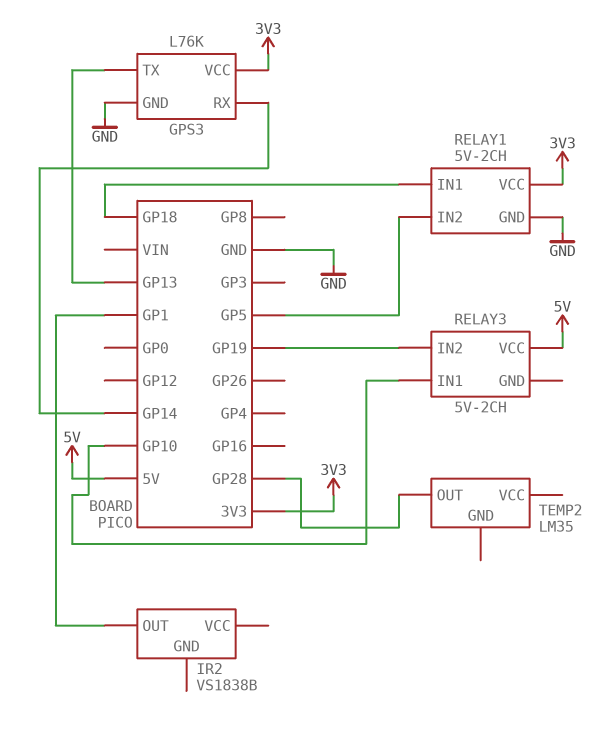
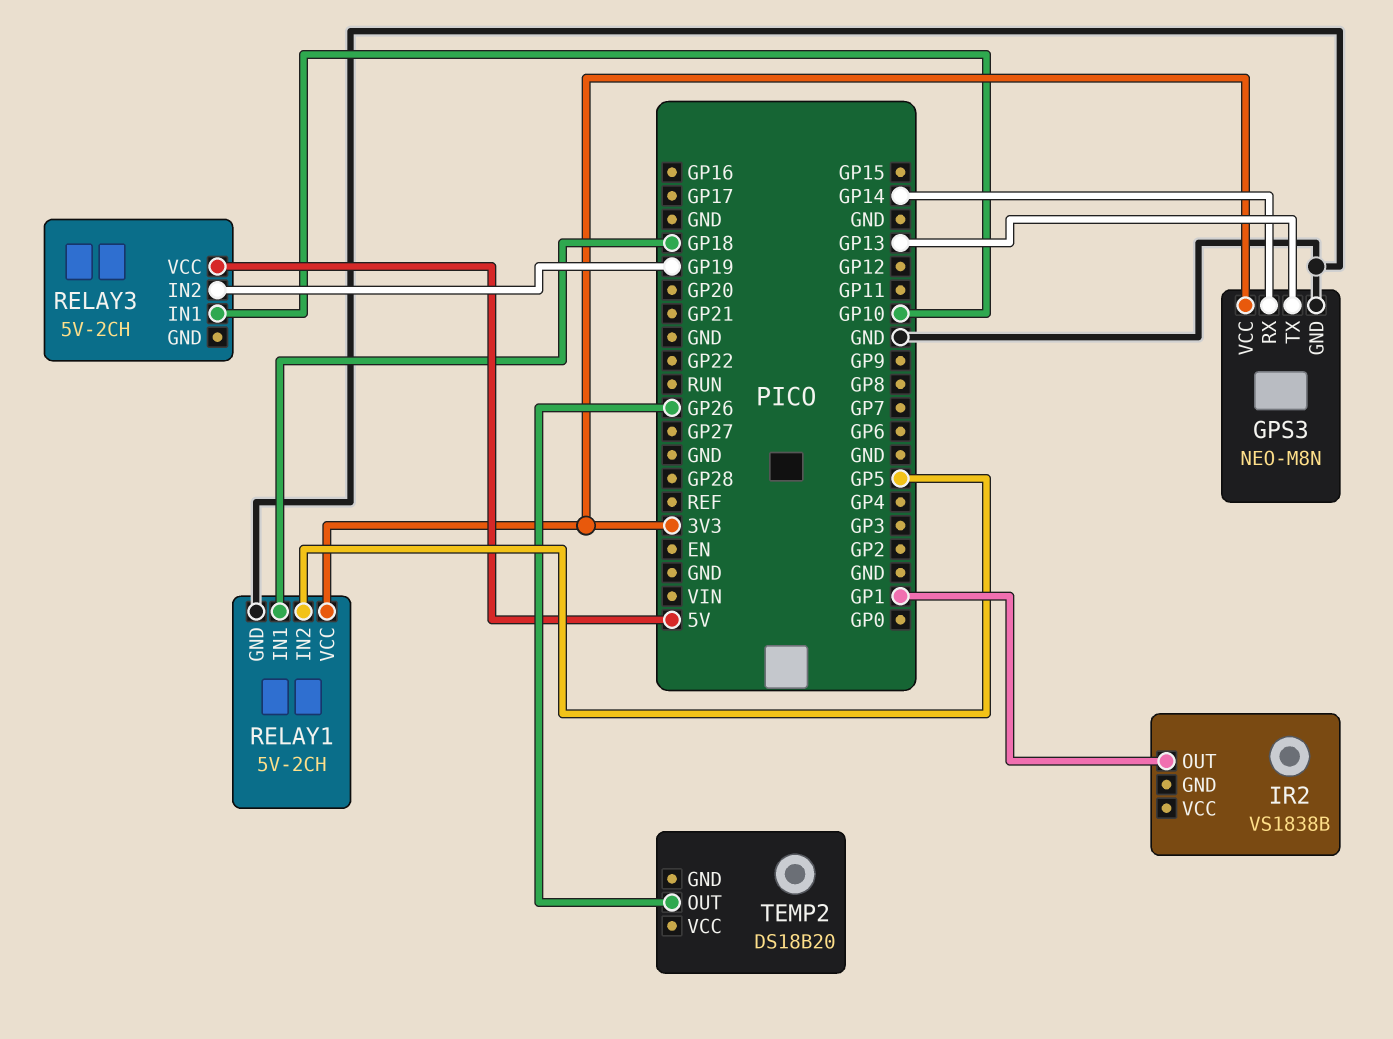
GPS3: L76K -> NEO-M8N
TEMP2: LM35 -> DS18B20
TEMP2 pin OUT: GP28 -> GP26

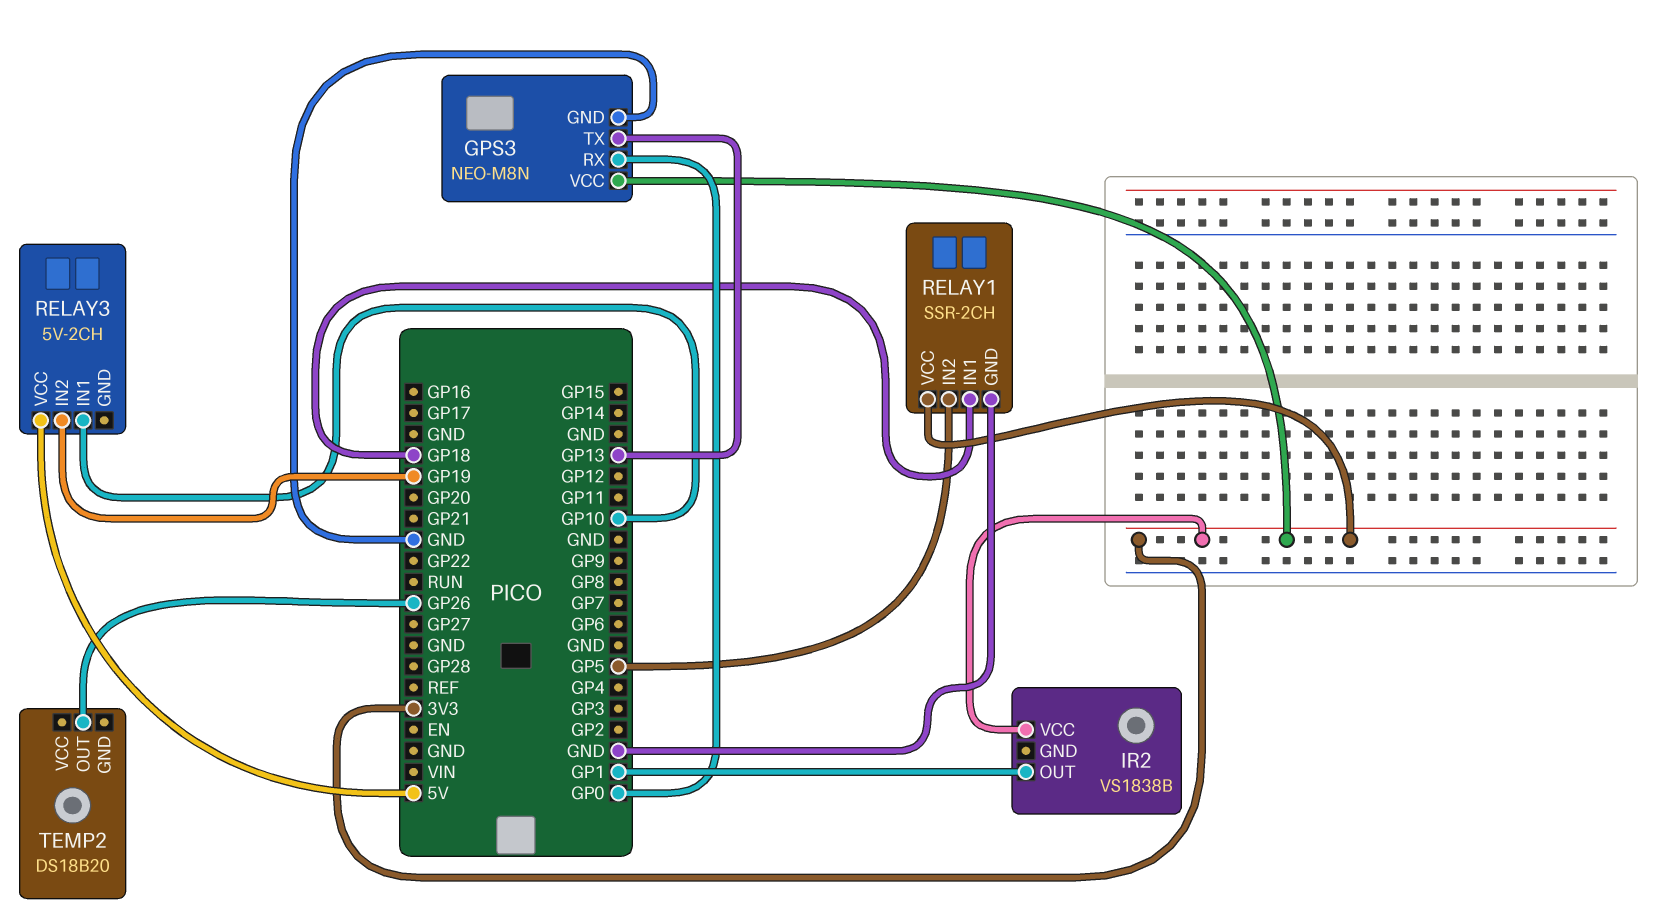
GPS3 pin RX: GP14 -> GP0
IR2 pin VCC: none -> 3V3
RELAY1: 5V-2CH -> SSR-2CH

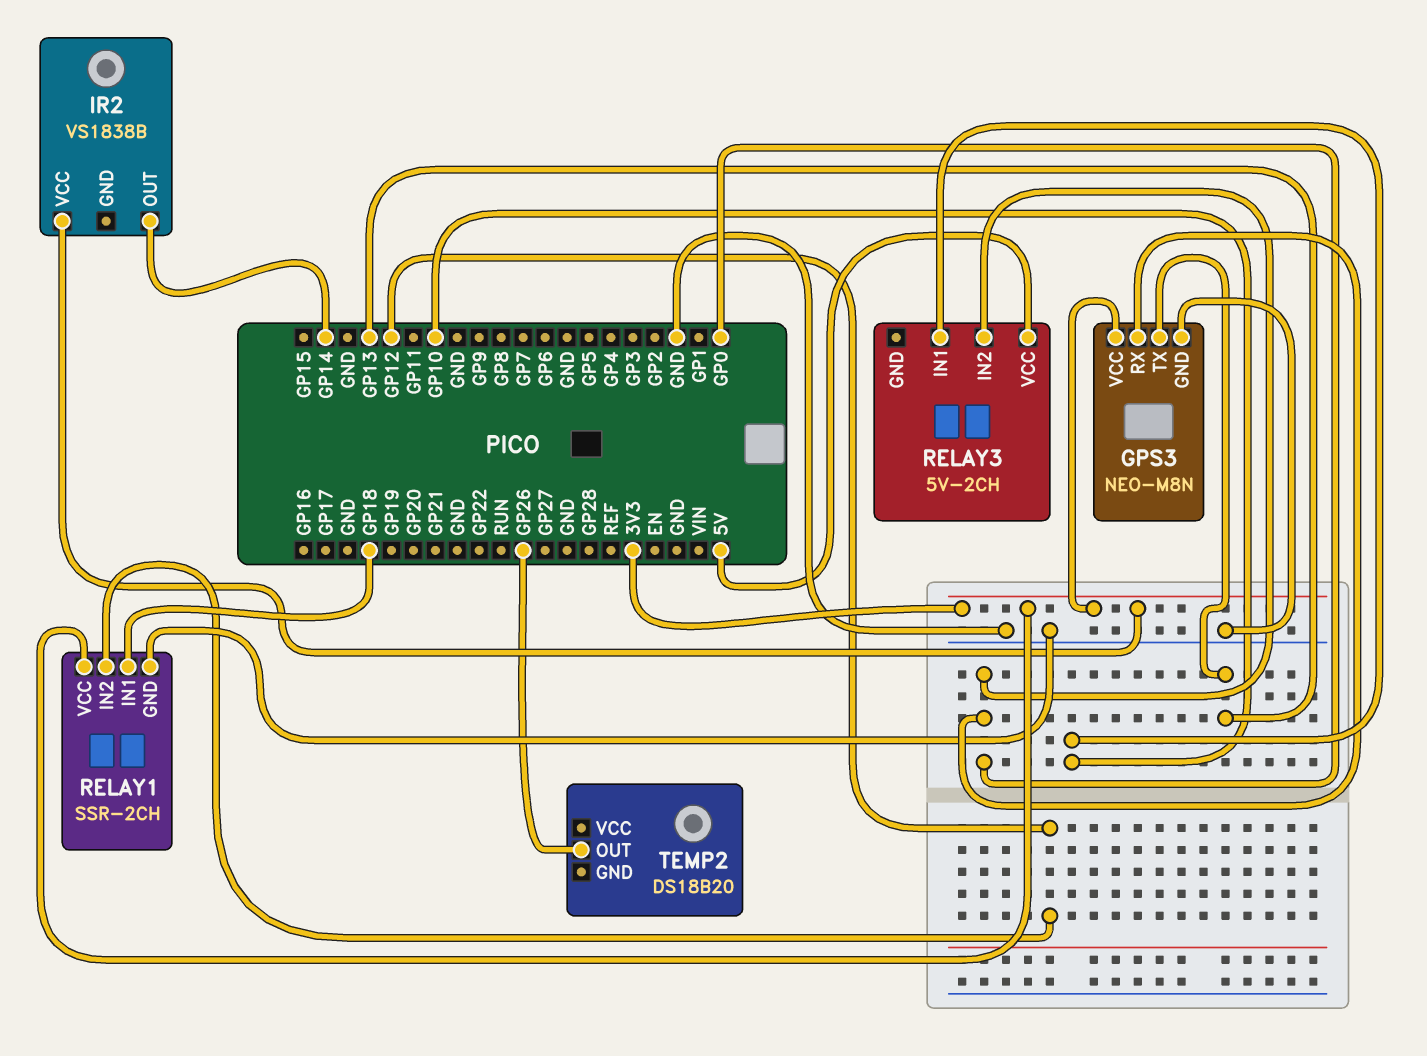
IR2 pin OUT: GP1 -> GP14
RELAY1 pin IN2: GP5 -> GP12
RELAY3 pin IN2: GP19 -> GP0

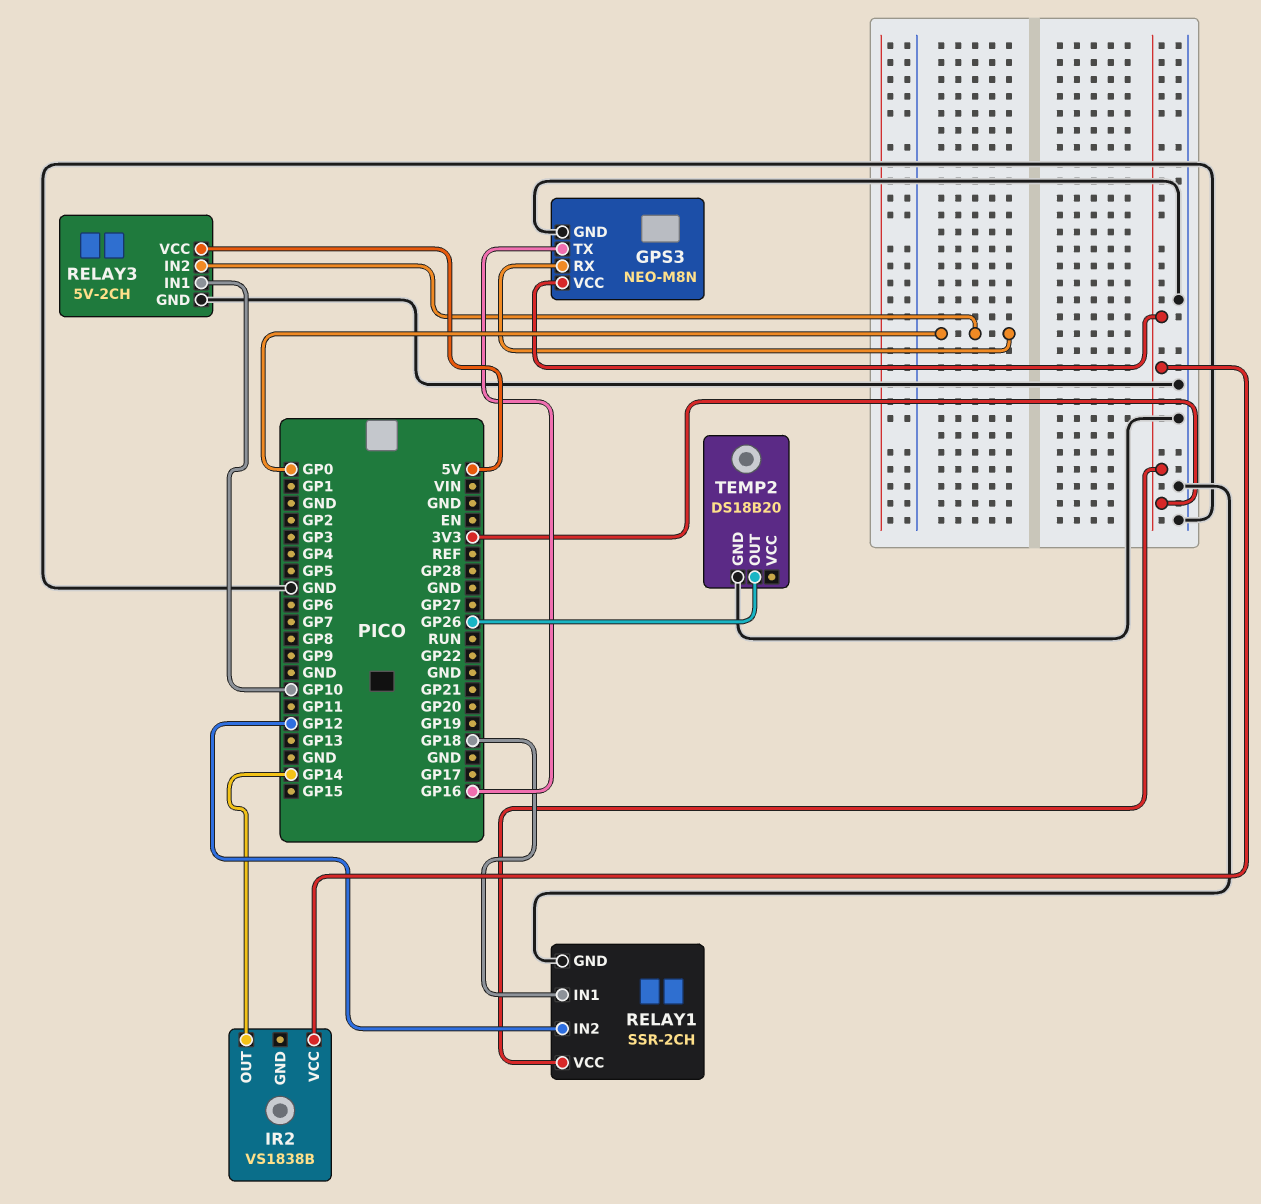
GPS3 pin TX: GP13 -> GP16
RELAY3 pin GND: none -> GND
TEMP2 pin GND: none -> GND

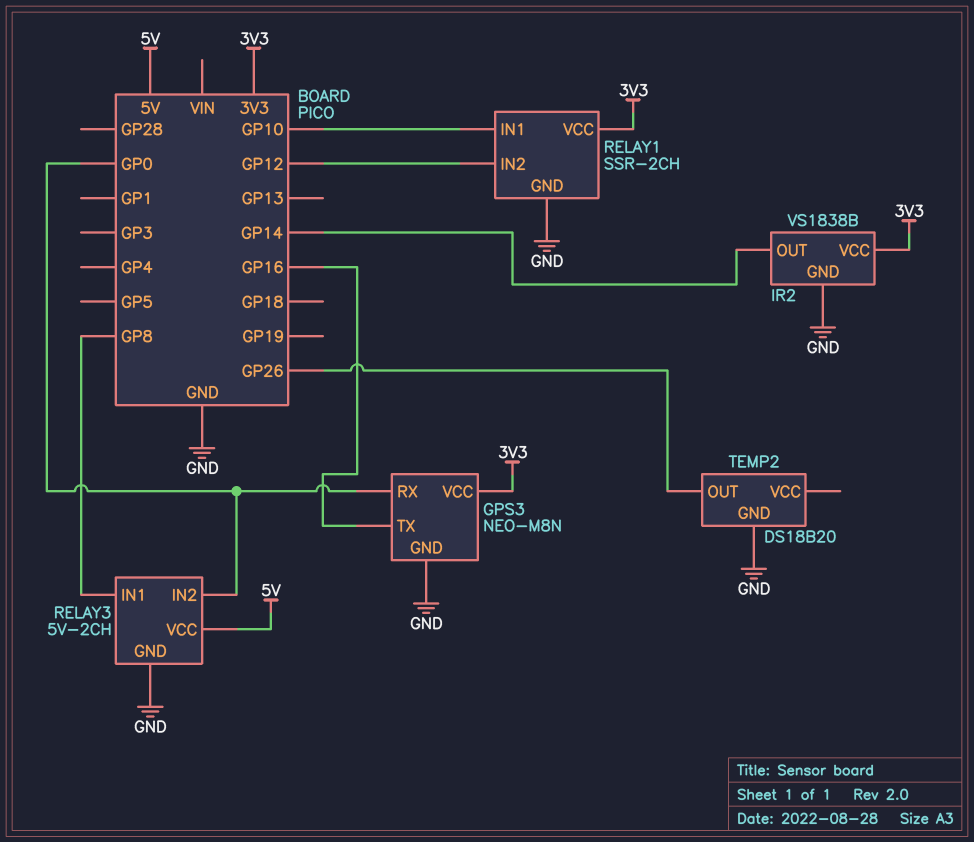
IR2 pin GND: none -> GND
RELAY1 pin IN1: GP18 -> GP10
RELAY3 pin IN1: GP10 -> GP8

